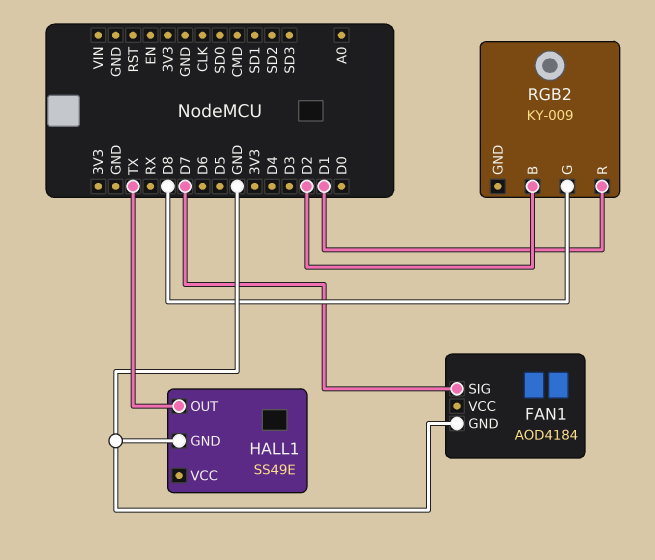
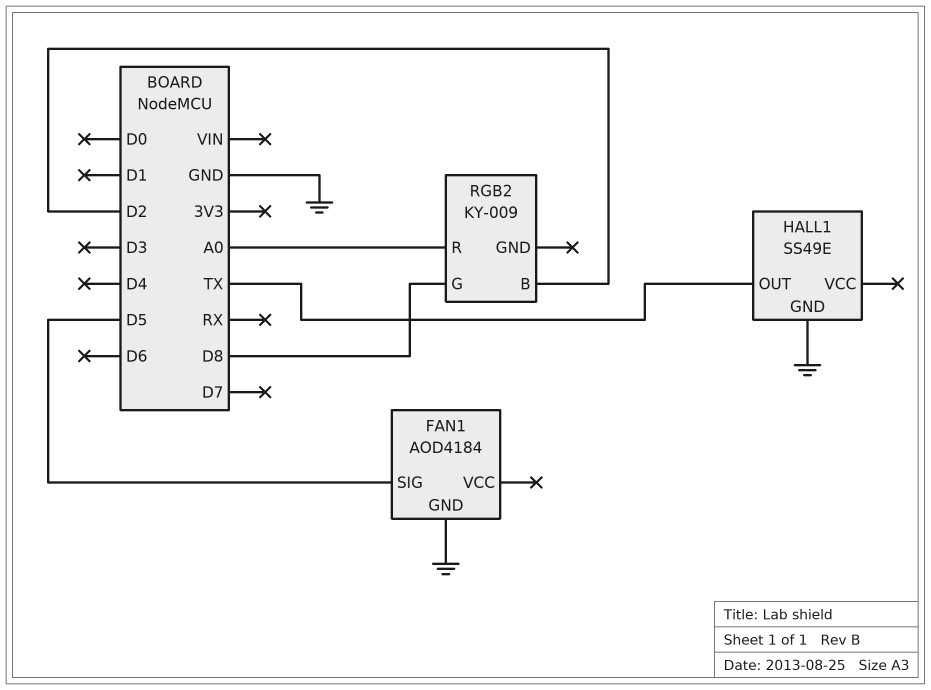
FAN1 pin SIG: D7 -> D5
RGB2 pin R: D1 -> A0

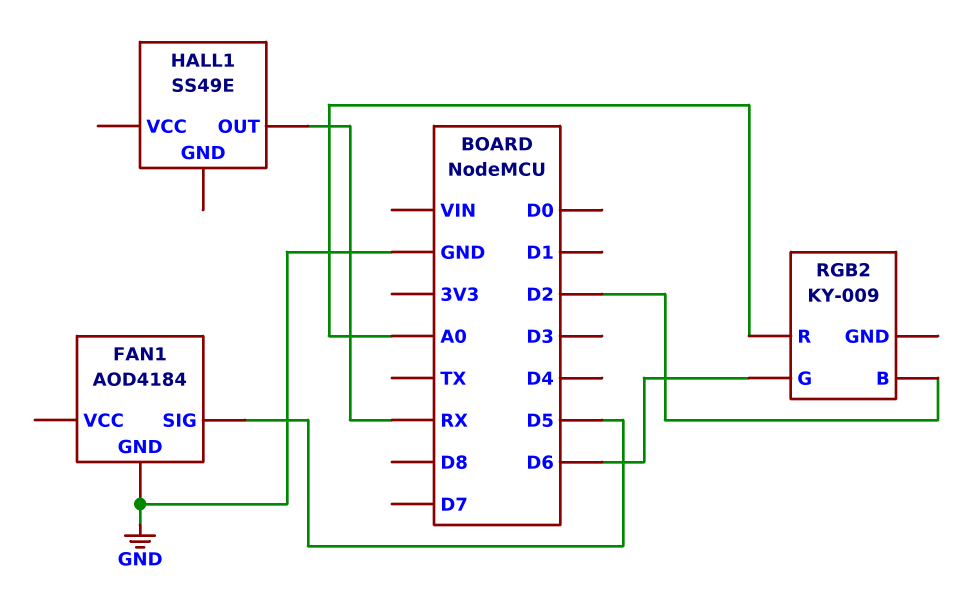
HALL1 pin GND: GND -> none
HALL1 pin OUT: TX -> RX
RGB2 pin G: D8 -> D6

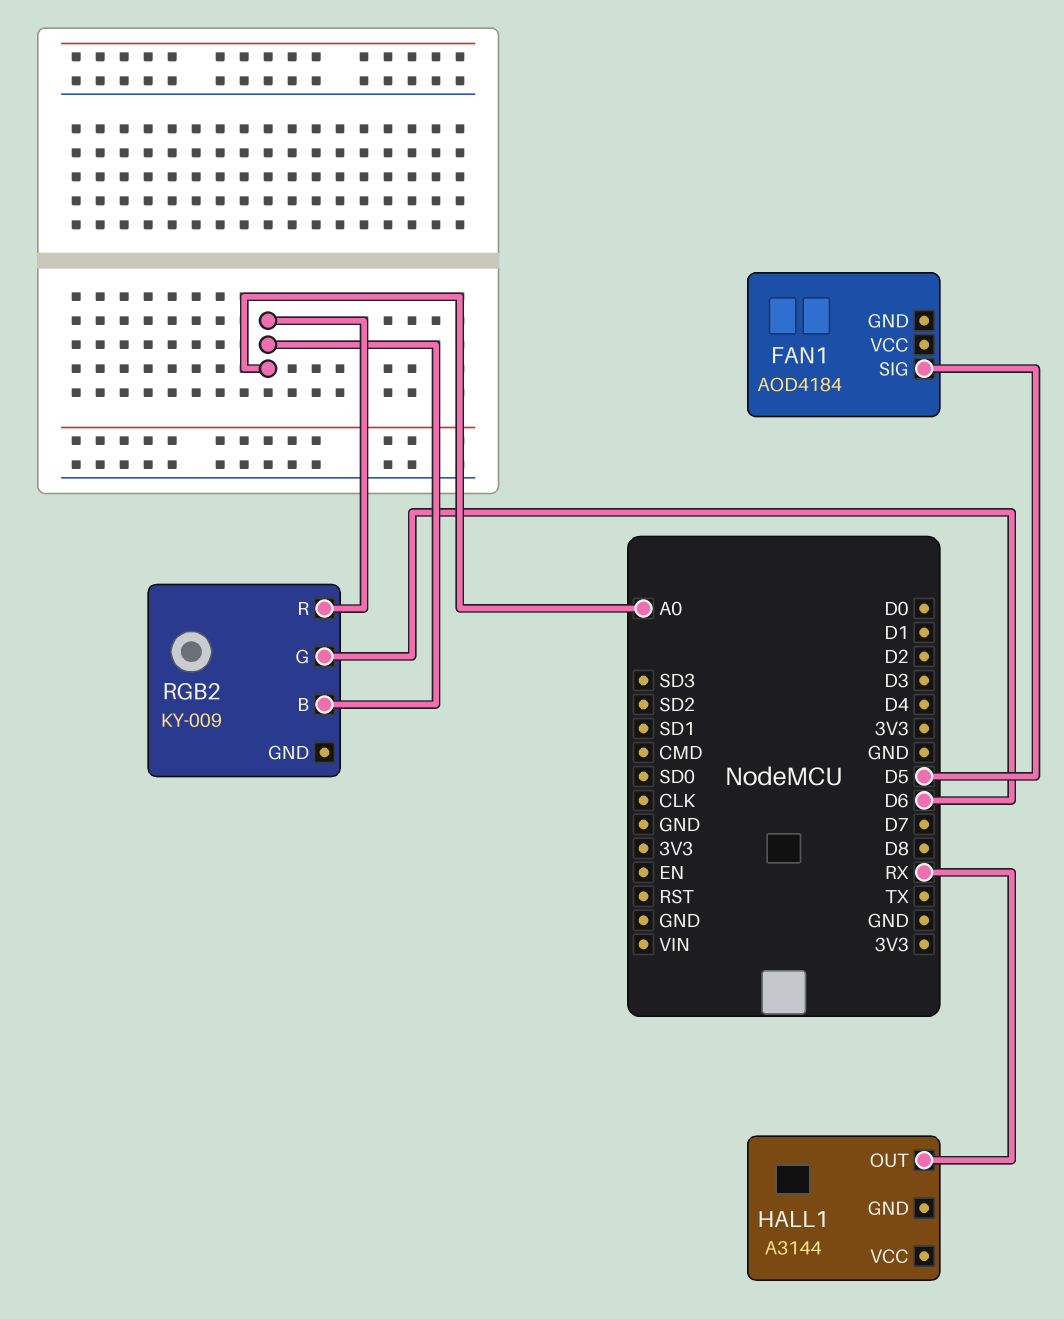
FAN1 pin GND: GND -> none
HALL1: SS49E -> A3144
RGB2 pin B: D2 -> A0

